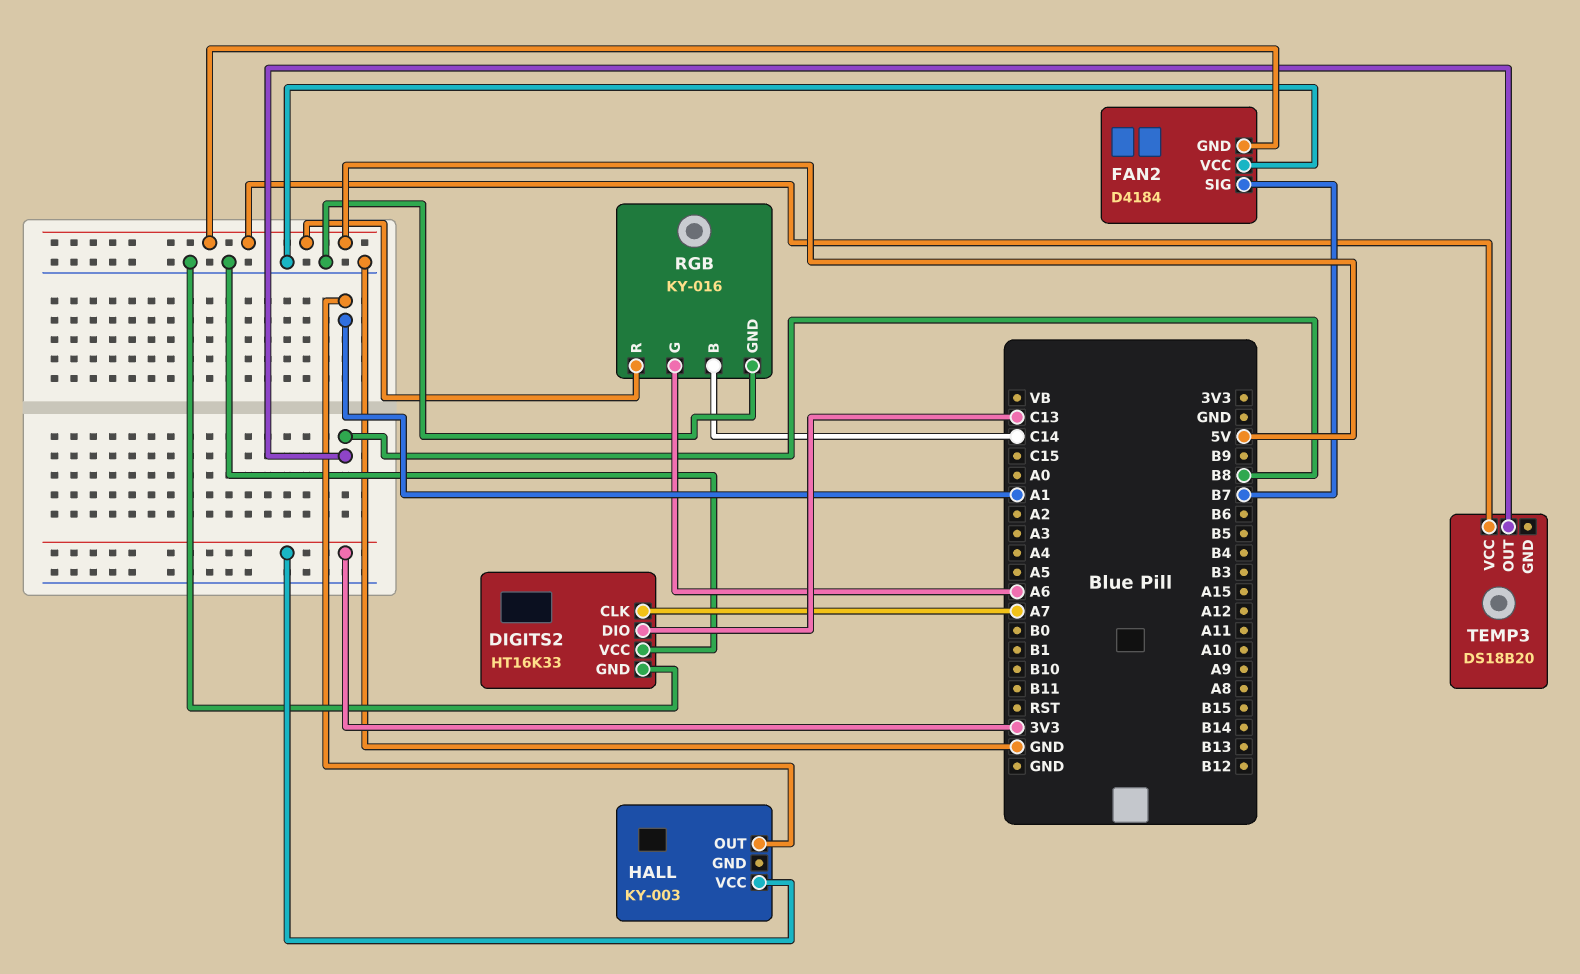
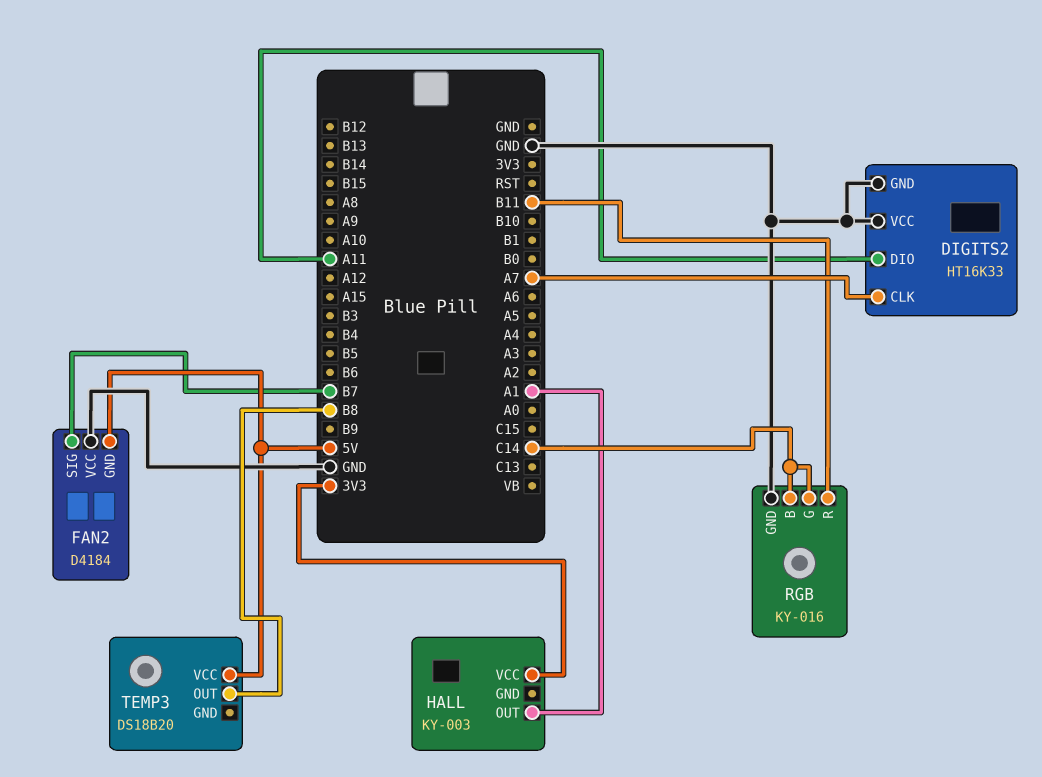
DIGITS2 pin DIO: C13 -> A11
RGB pin G: A6 -> C14
RGB pin R: 5V -> B11

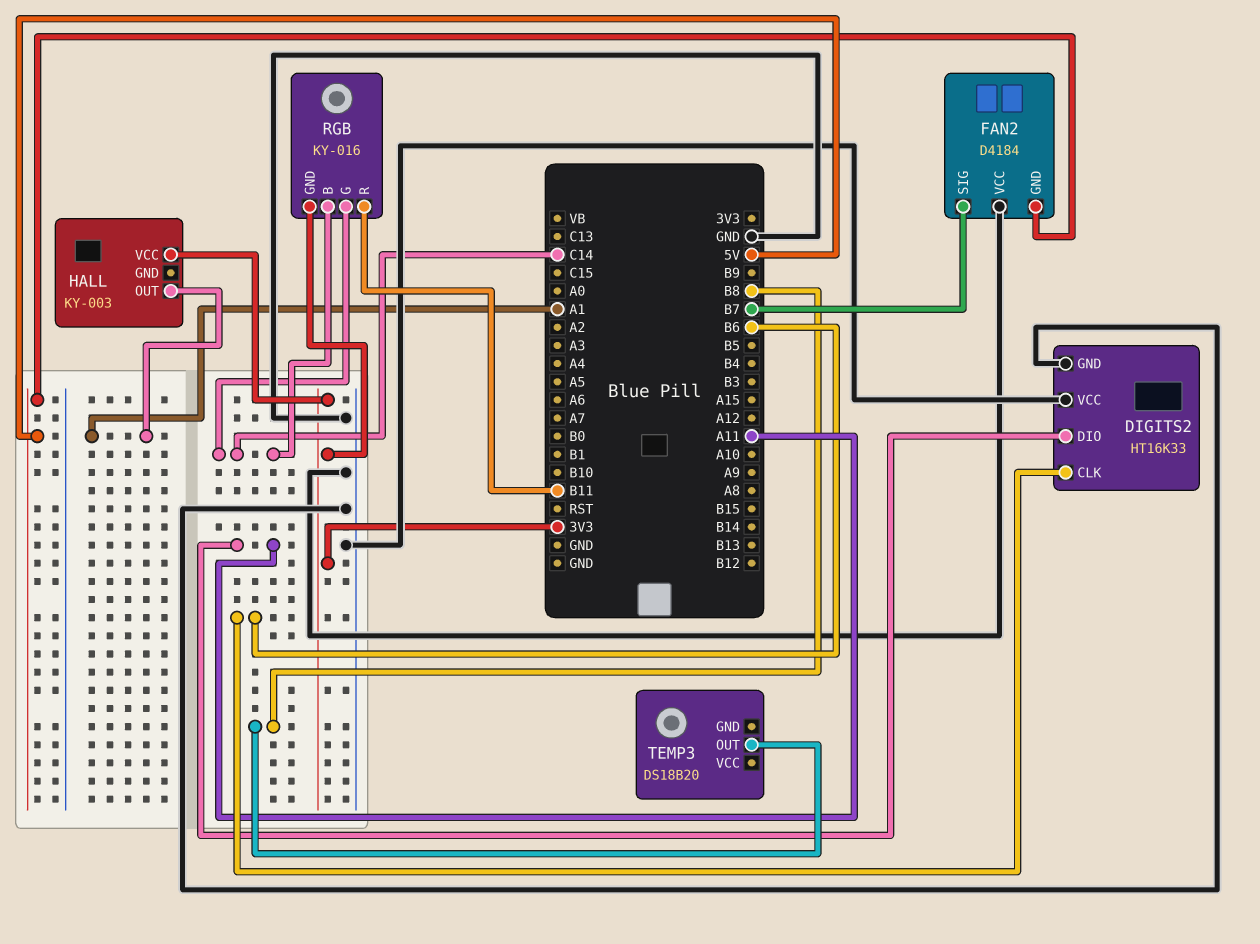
DIGITS2 pin CLK: A7 -> B6
RGB pin GND: GND -> 3V3
TEMP3 pin VCC: 5V -> none

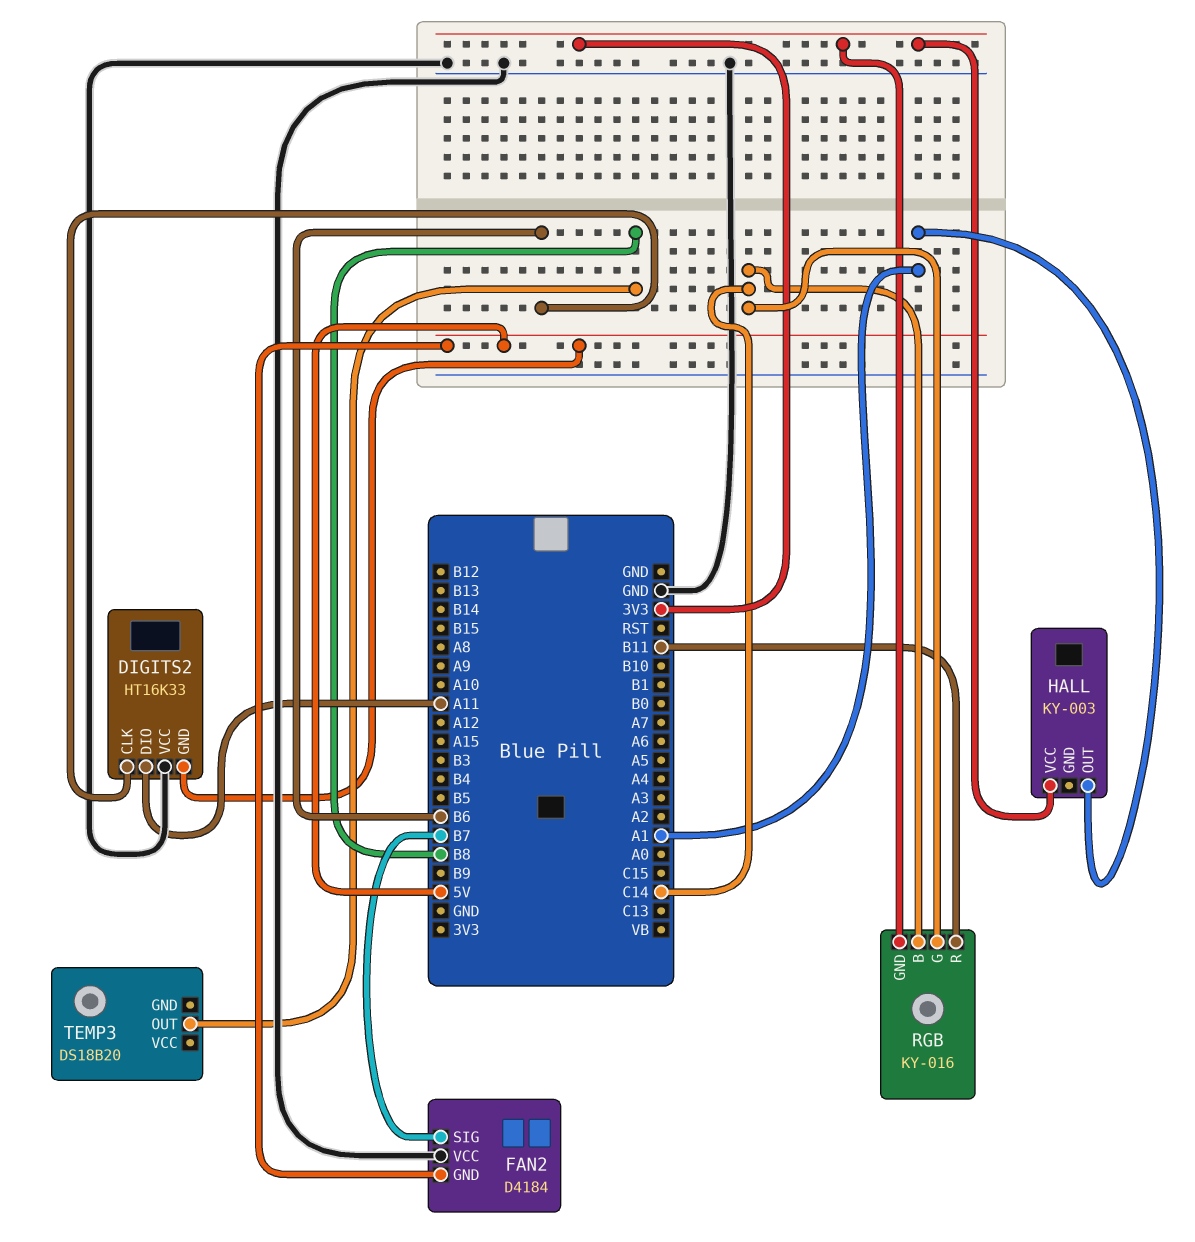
DIGITS2 pin GND: GND -> 5V

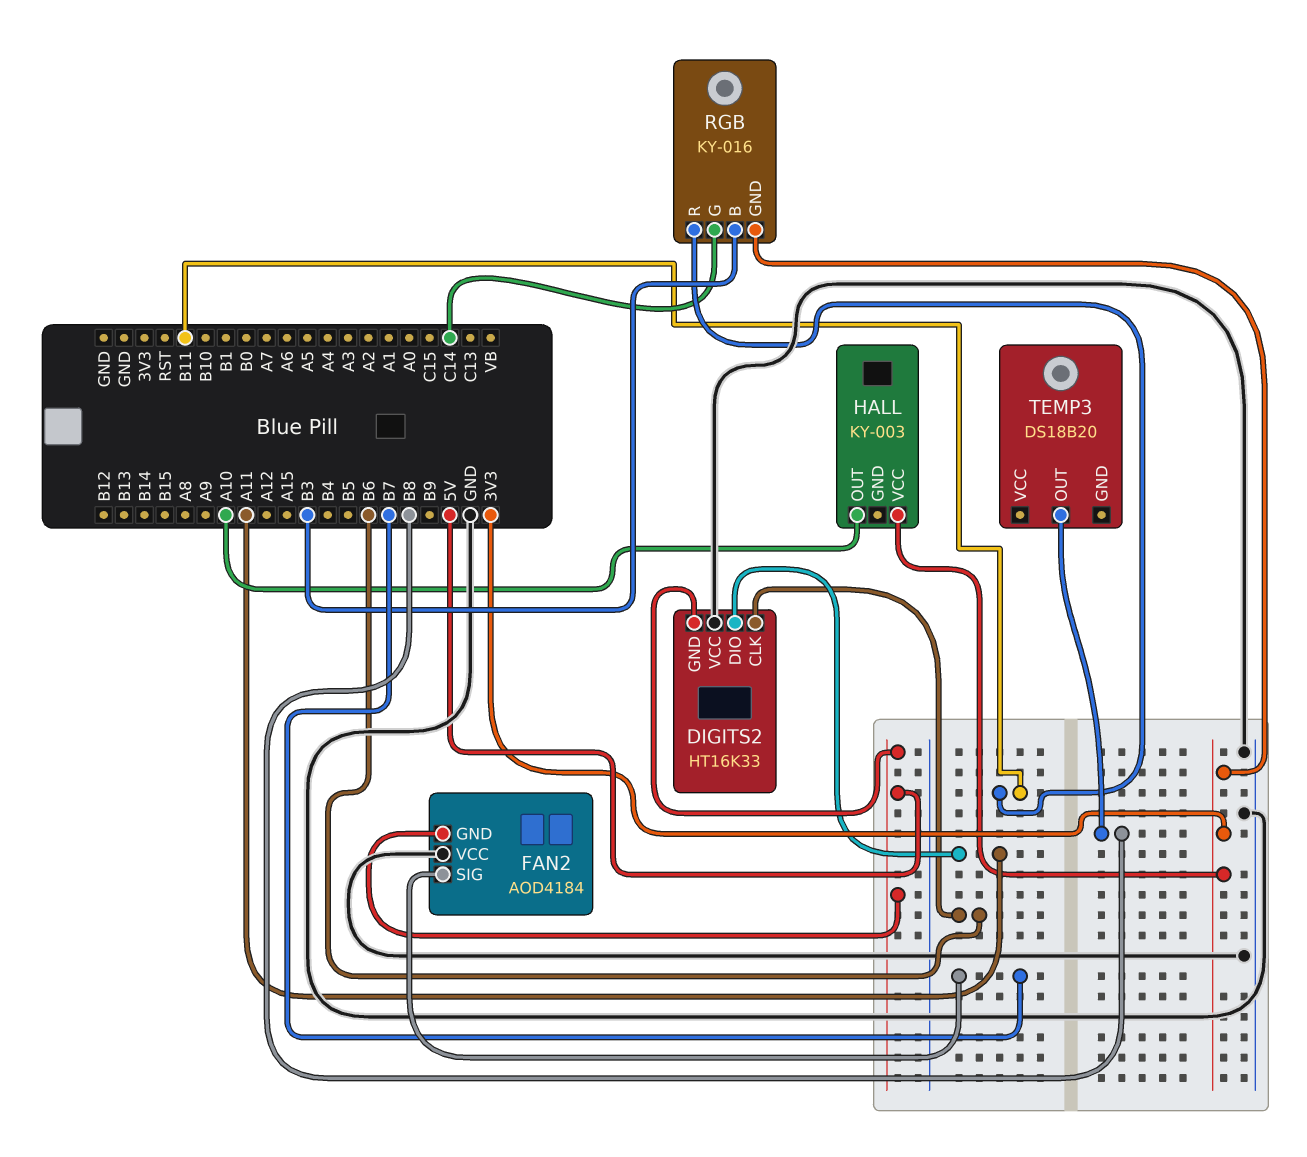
FAN2: D4184 -> AOD4184
HALL pin OUT: A1 -> A10
RGB pin B: C14 -> B3

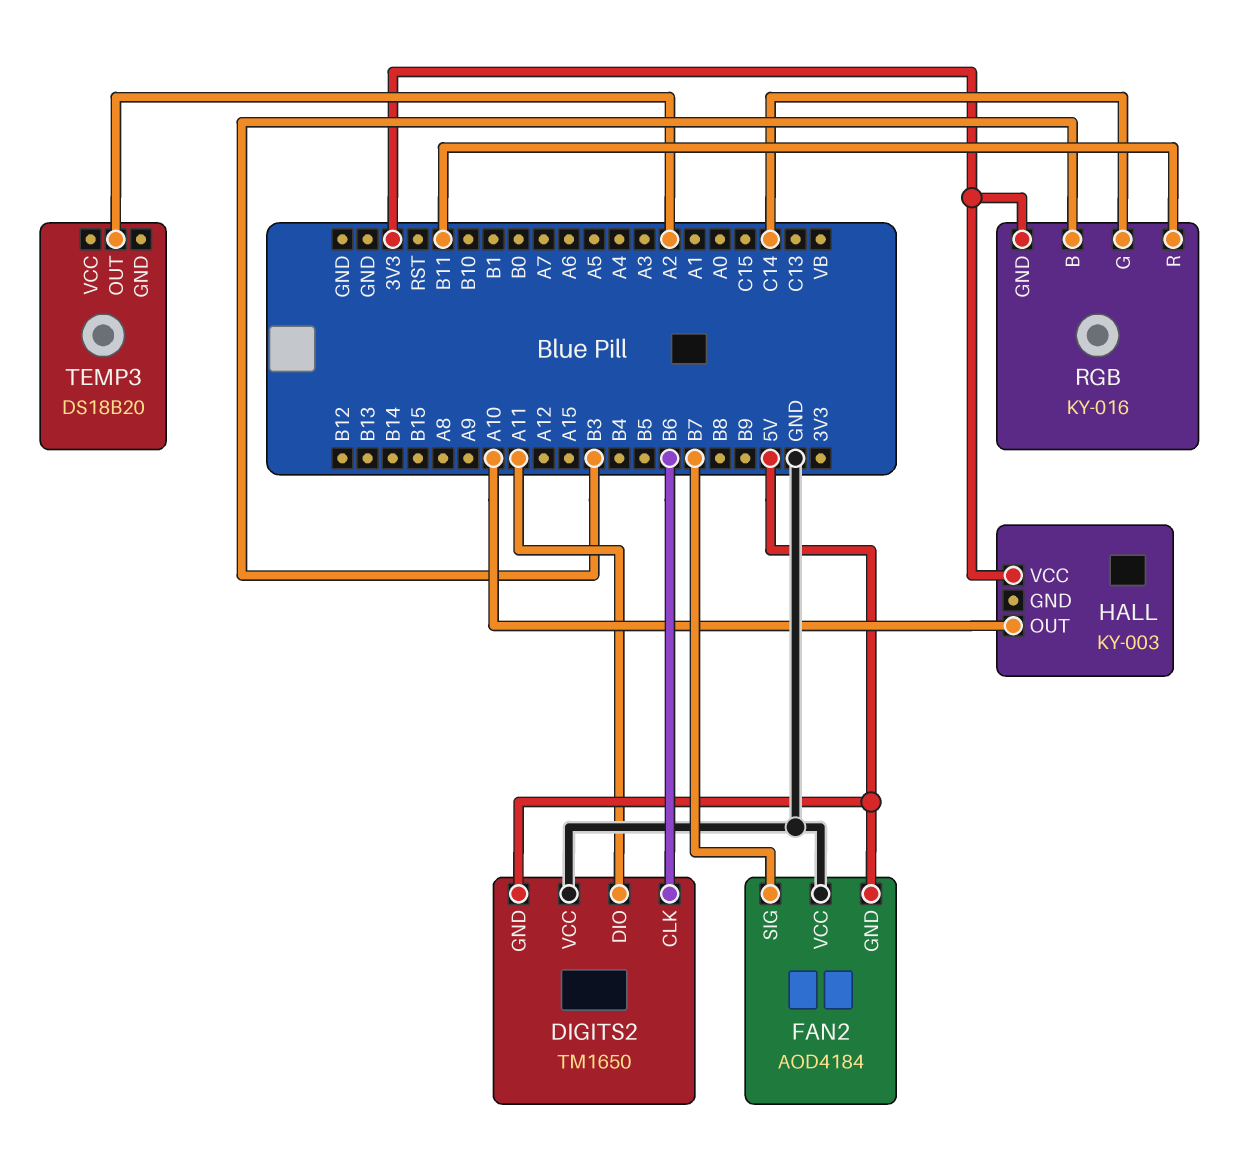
DIGITS2: HT16K33 -> TM1650
TEMP3 pin OUT: B8 -> A2

